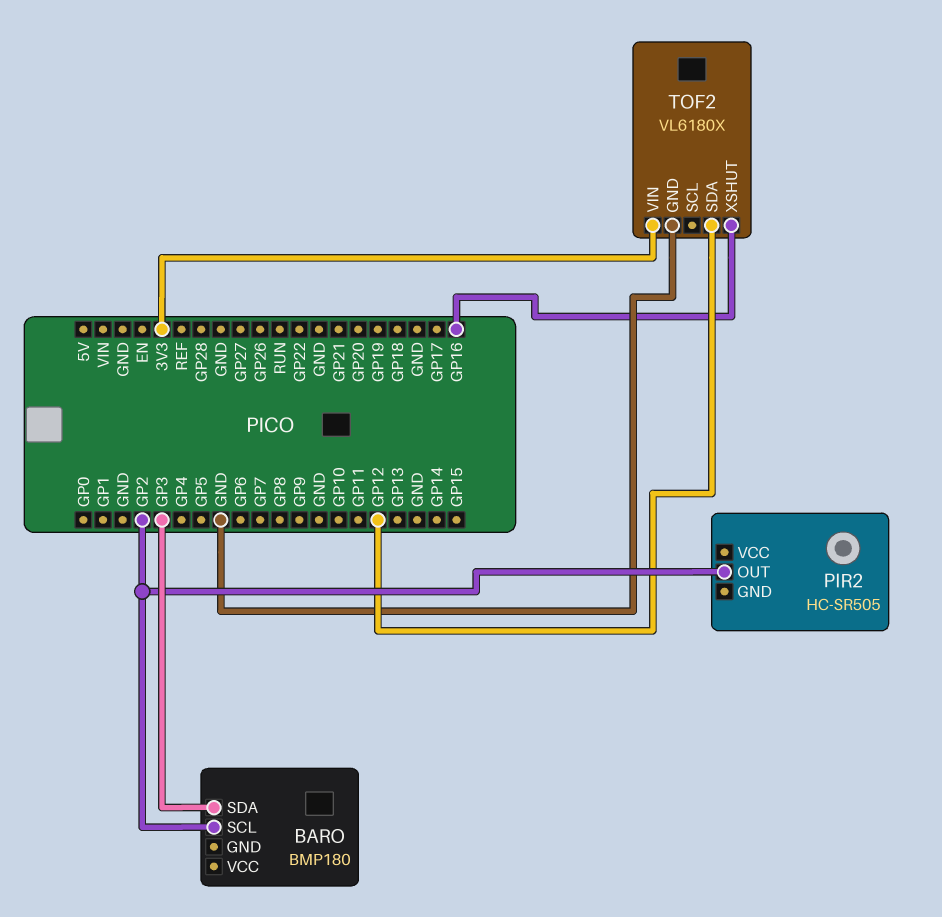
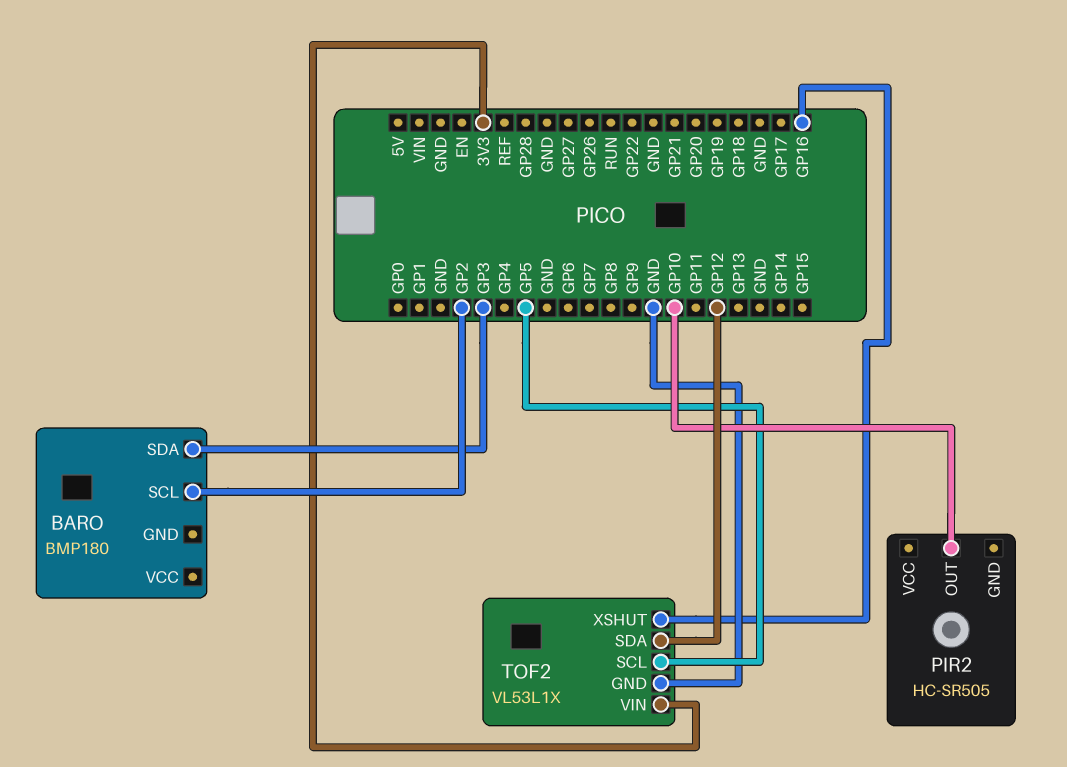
PIR2 pin OUT: GP2 -> GP10
TOF2: VL6180X -> VL53L1X
TOF2 pin SCL: none -> GP5

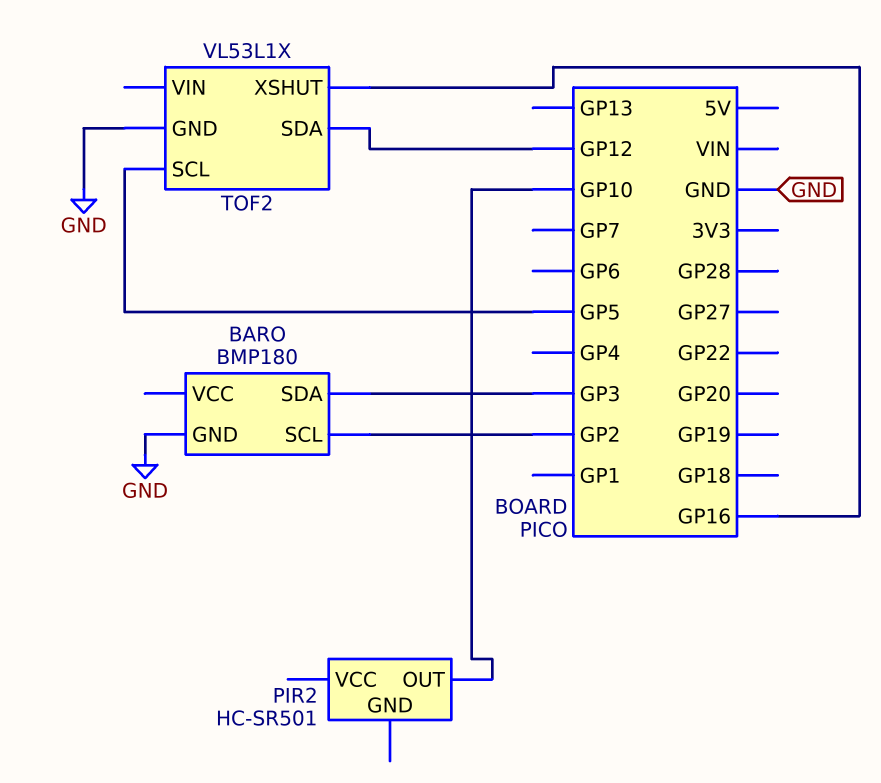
BARO pin GND: none -> GND
PIR2: HC-SR505 -> HC-SR501
TOF2 pin VIN: 3V3 -> none

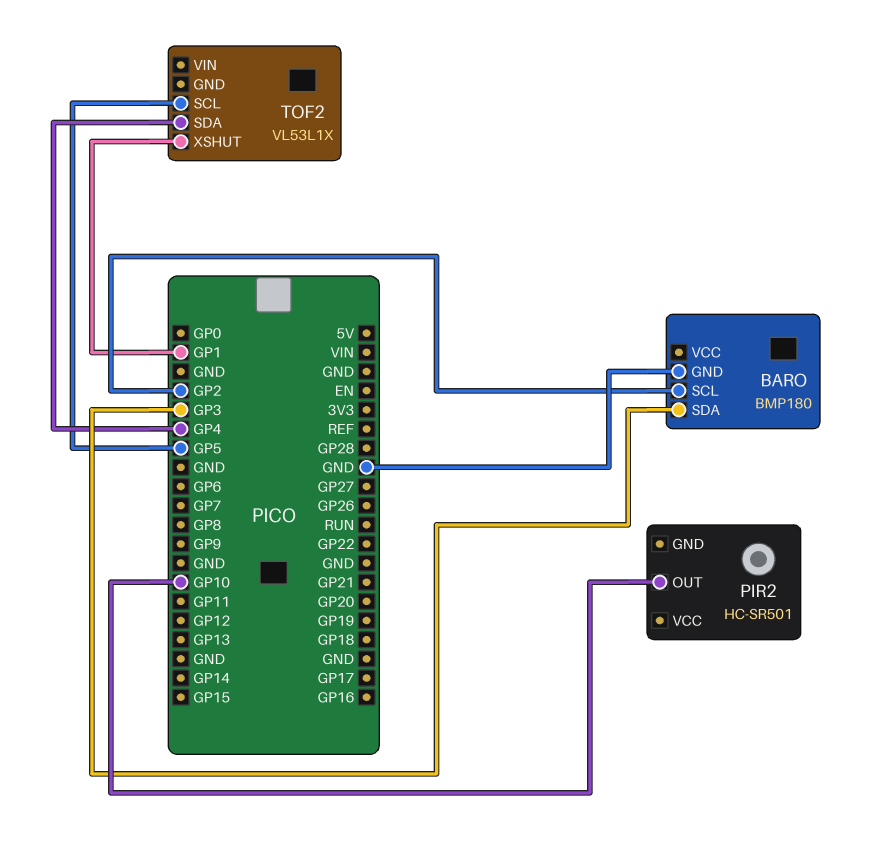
TOF2 pin GND: GND -> none
TOF2 pin SDA: GP12 -> GP4
TOF2 pin XSHUT: GP16 -> GP1

